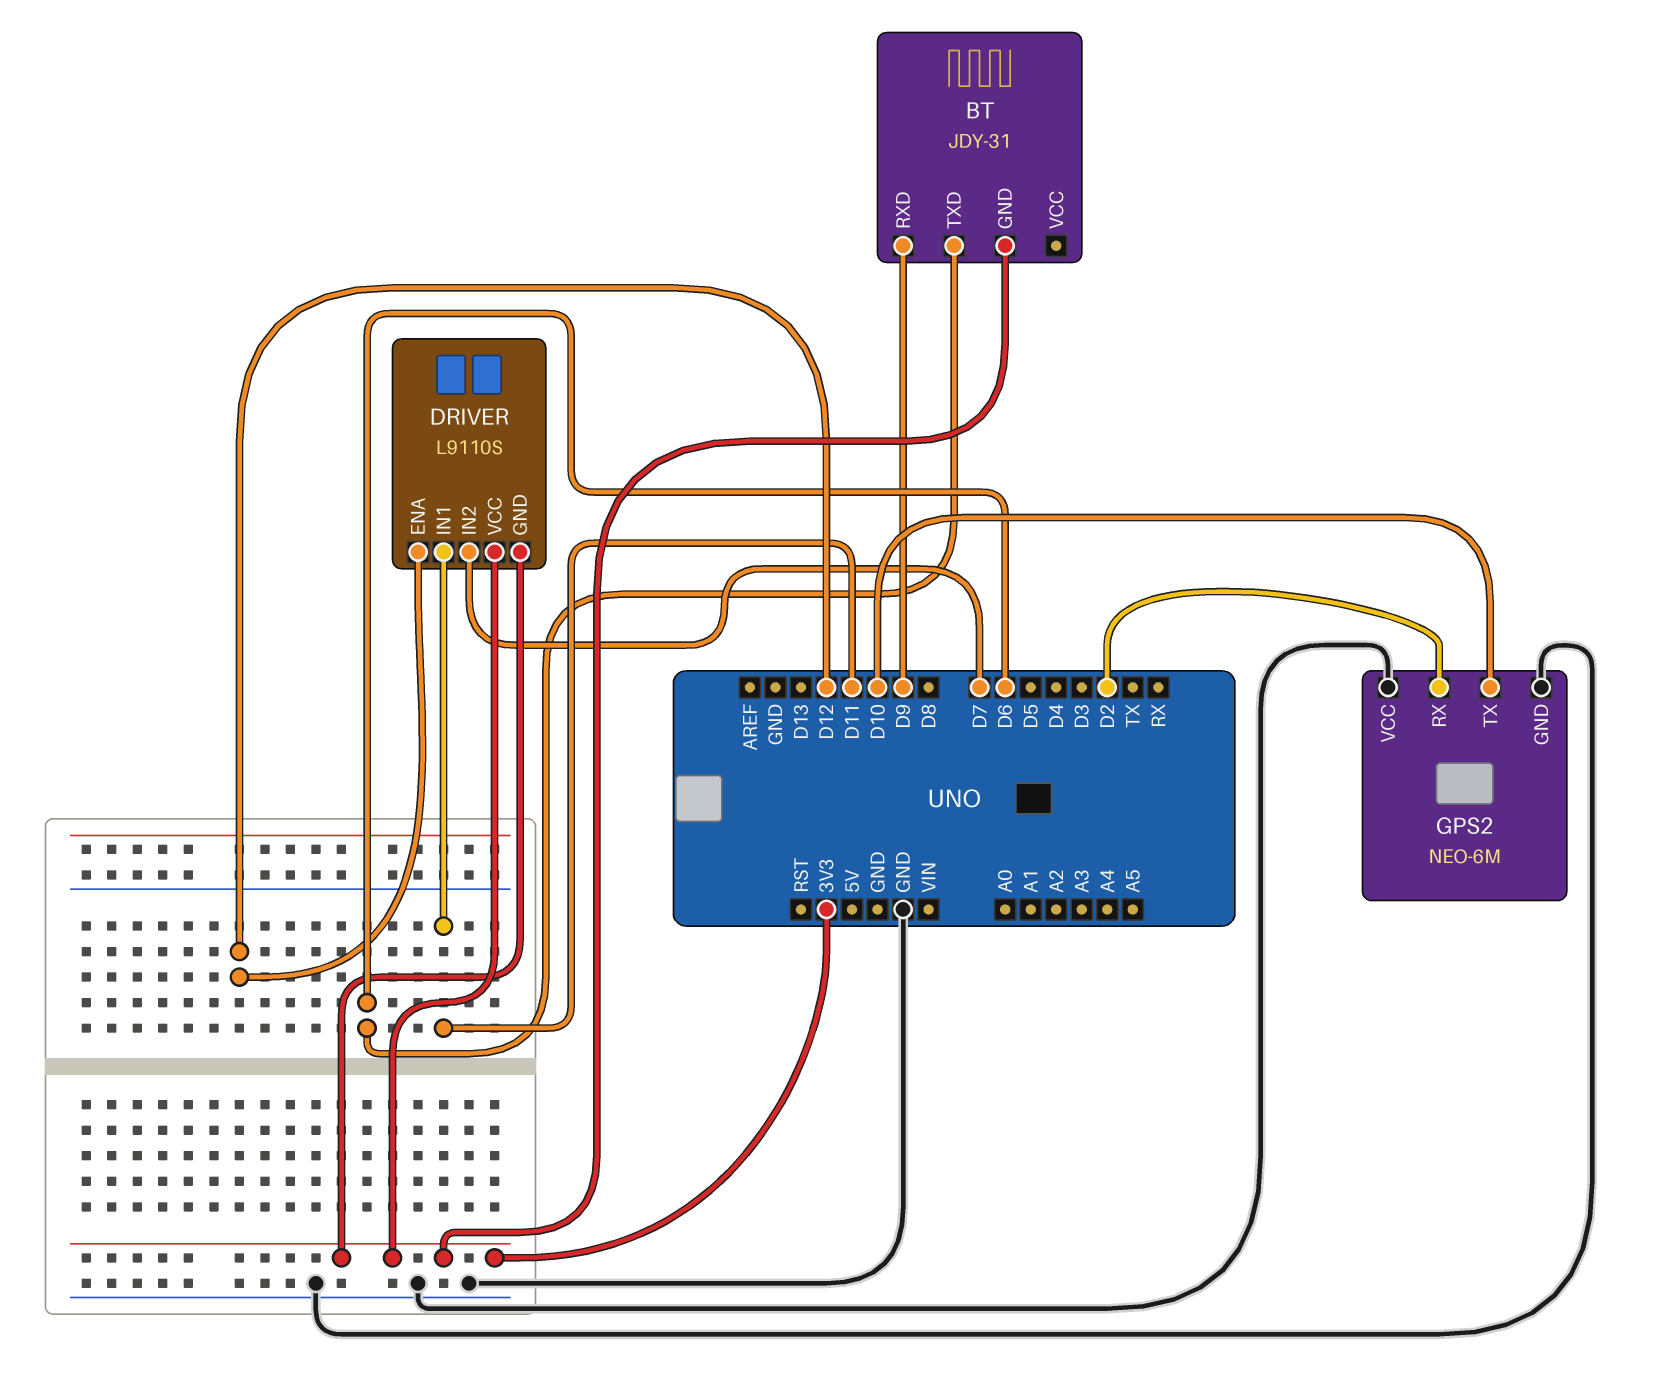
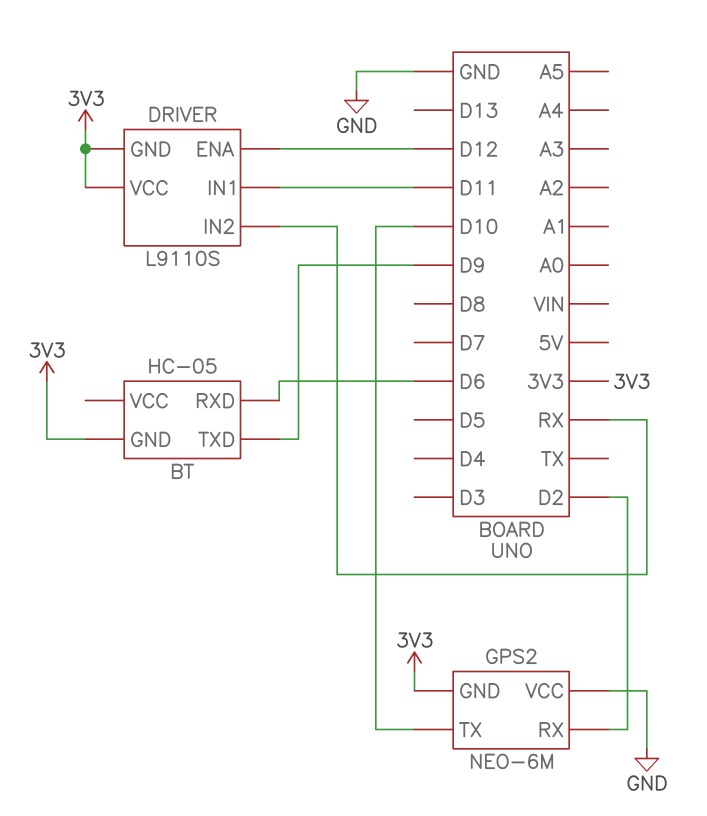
BT: JDY-31 -> HC-05
BT pin RXD: D9 -> D6
BT pin TXD: D6 -> D9
DRIVER pin IN2: D7 -> RX
GPS2 pin GND: GND -> 3V3

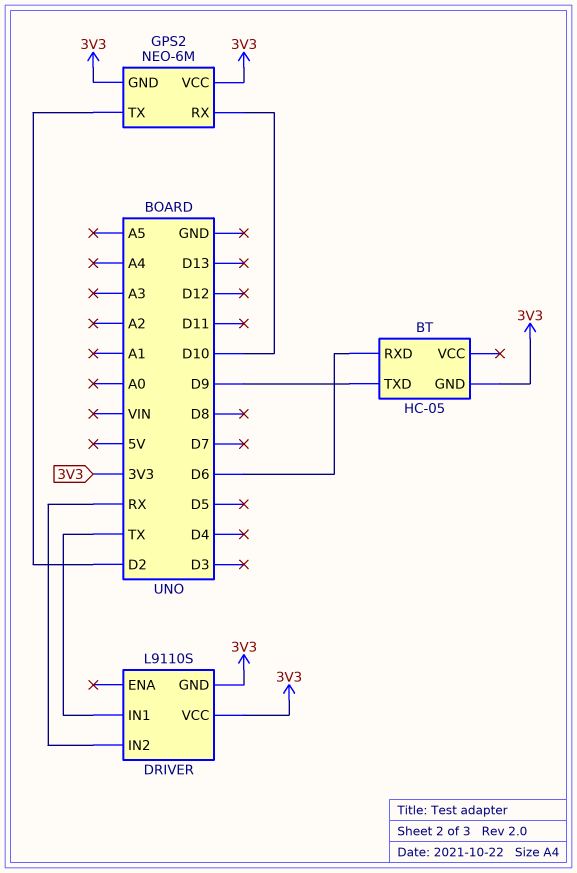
DRIVER pin ENA: D12 -> none
DRIVER pin IN1: D11 -> TX
GPS2 pin RX: D2 -> D10
GPS2 pin TX: D10 -> D2
GPS2 pin VCC: GND -> 3V3

